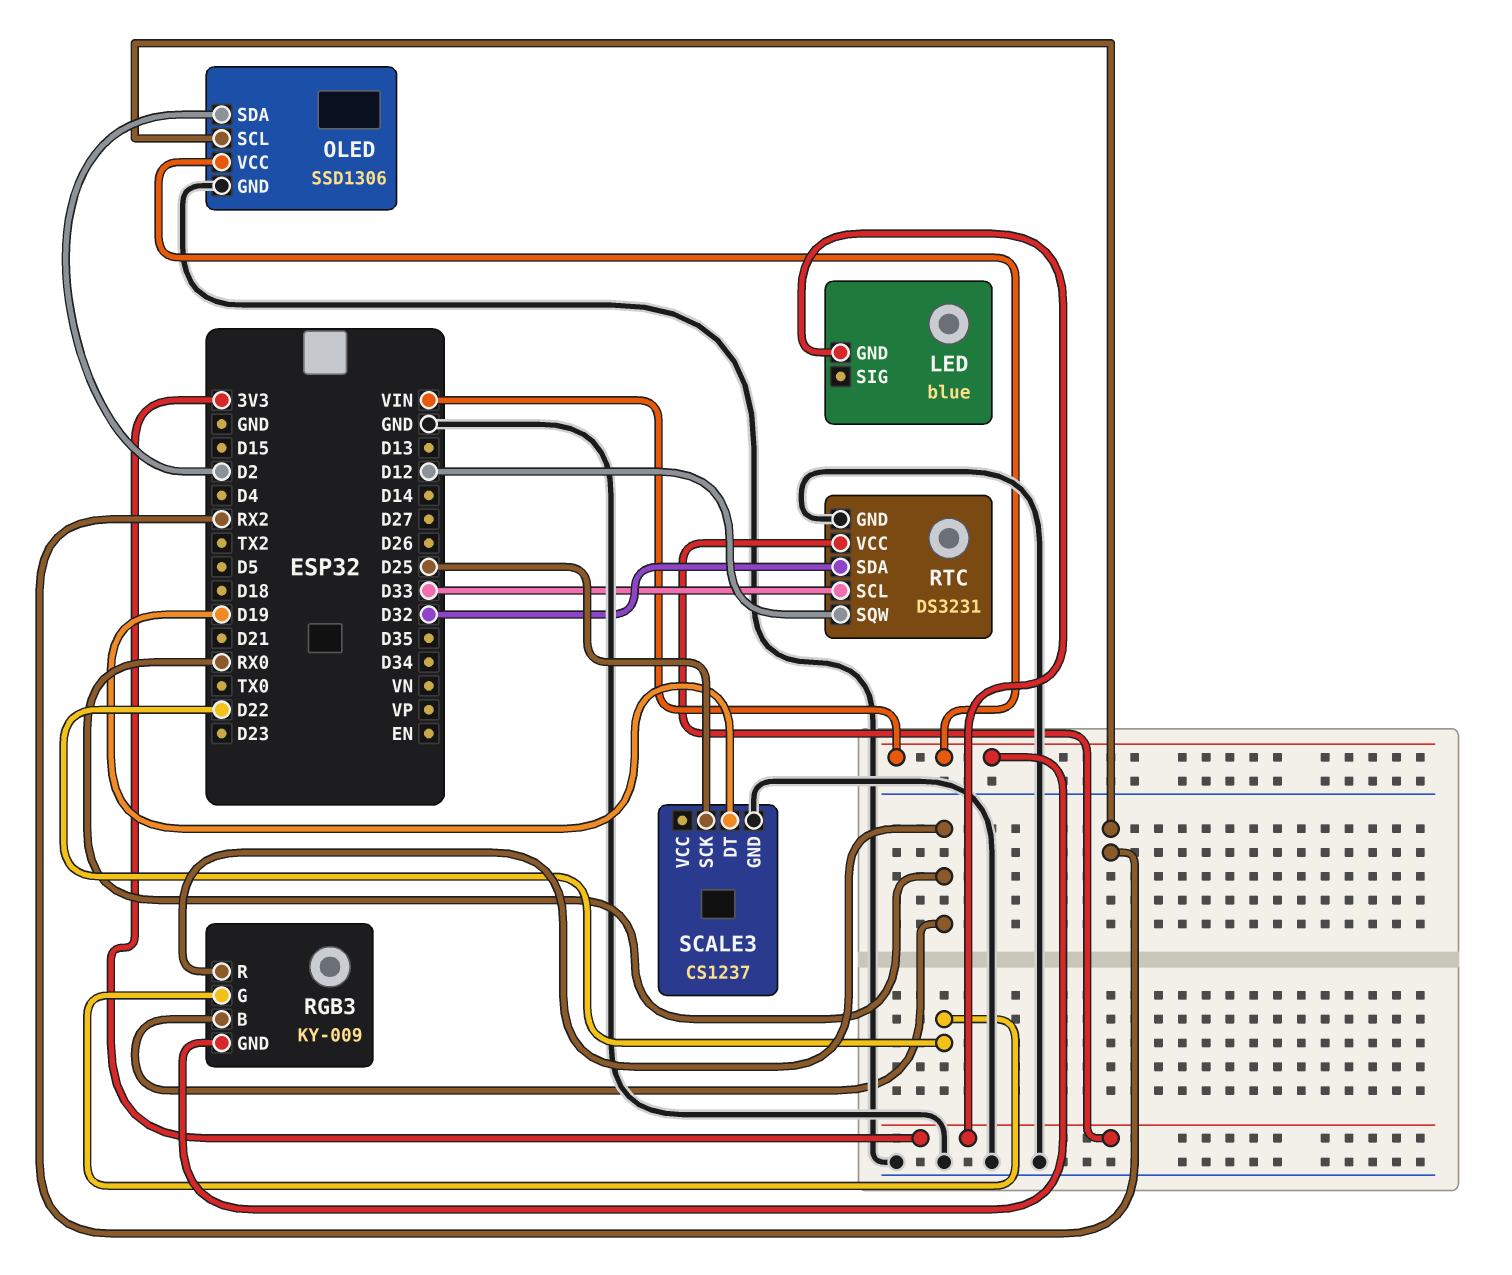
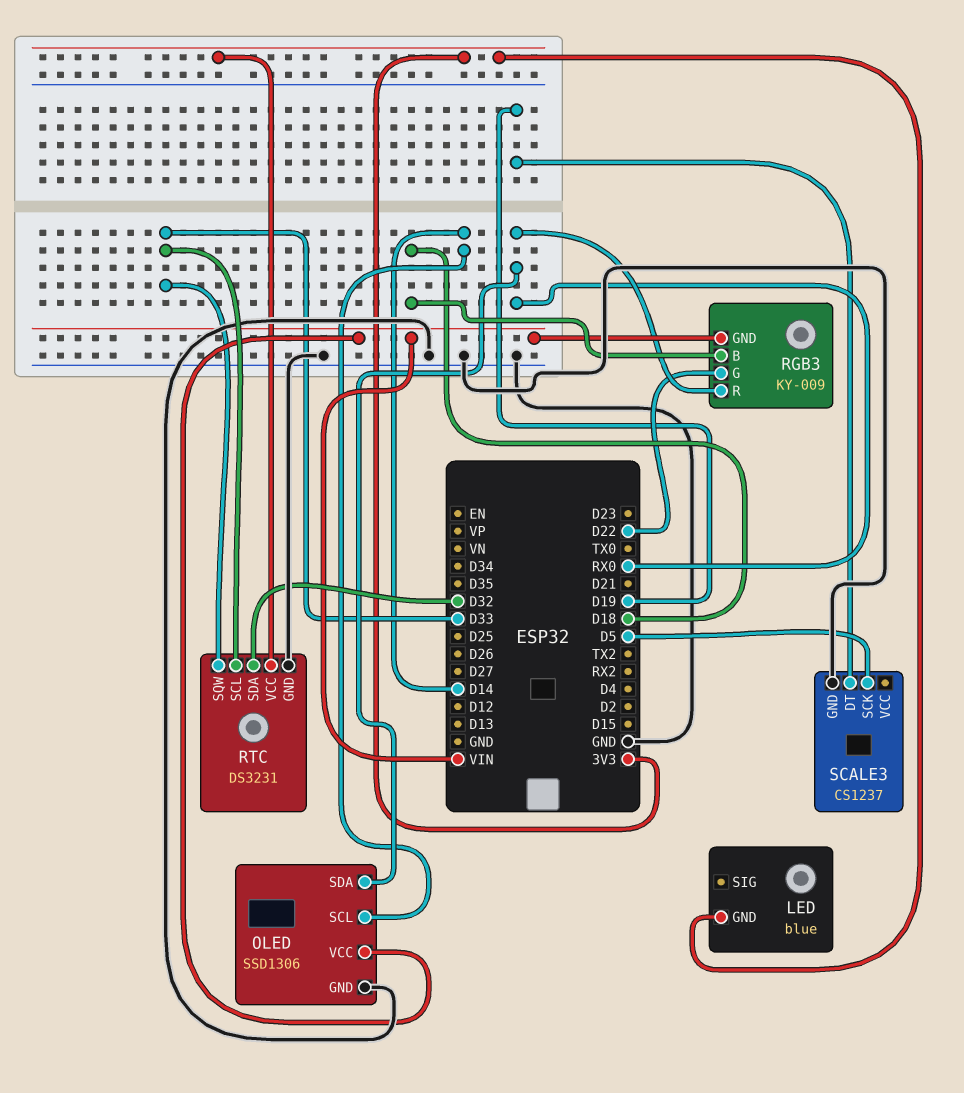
OLED pin SCL: RX2 -> D14
OLED pin SDA: D2 -> RX0
RGB3 pin B: RX0 -> D18
RTC pin SQW: D12 -> D33
SCALE3 pin SCK: D25 -> D5

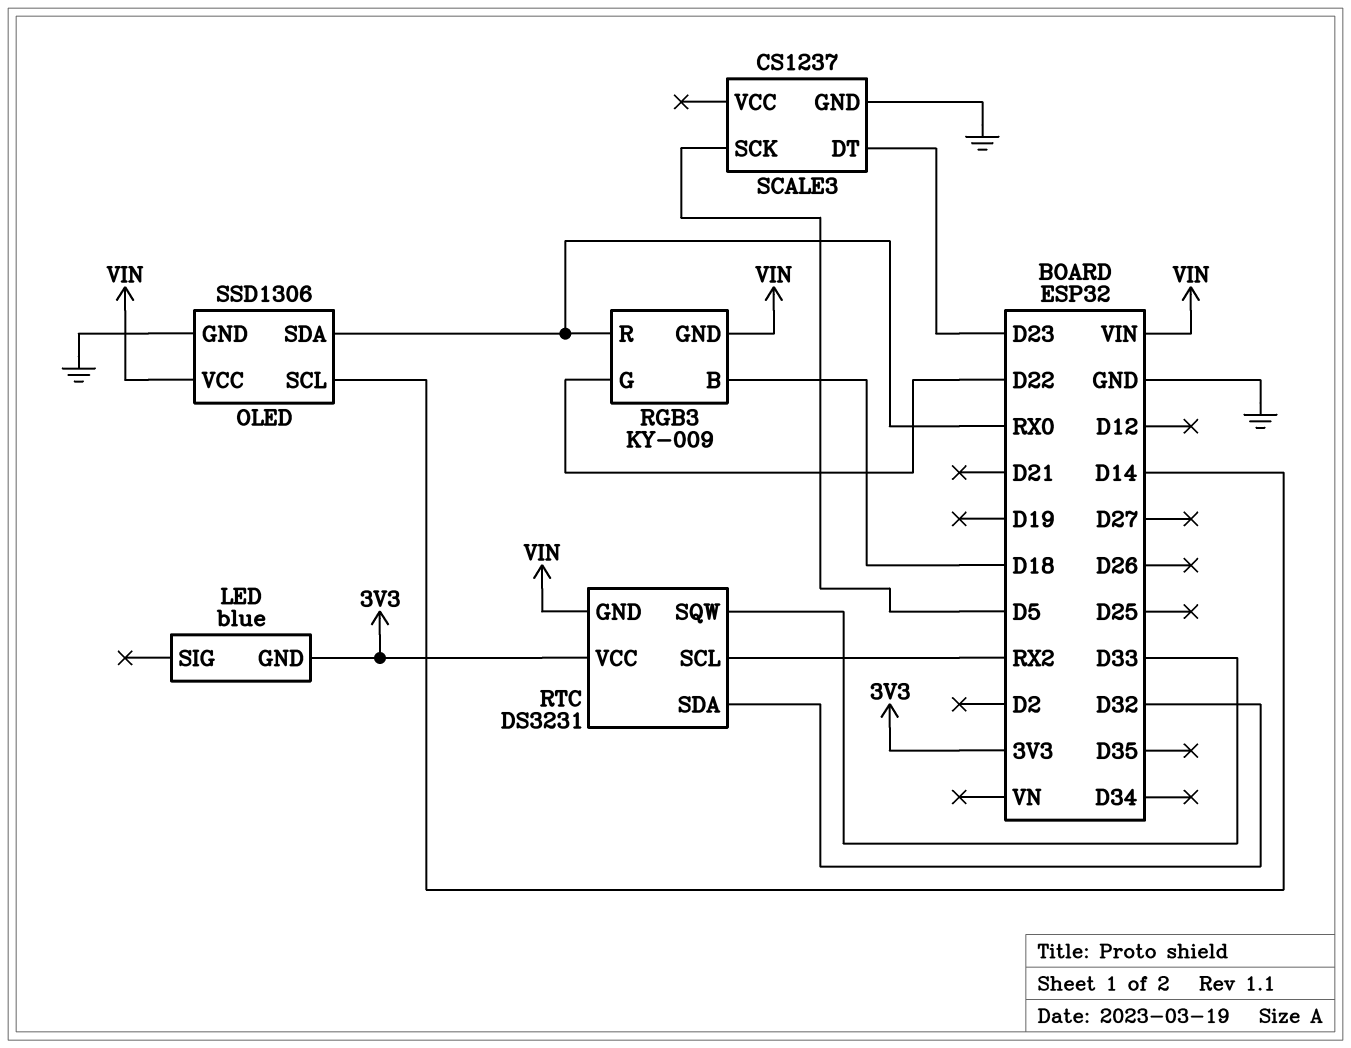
RTC pin GND: GND -> VIN
RTC pin SCL: D33 -> RX2
SCALE3 pin DT: D19 -> D23

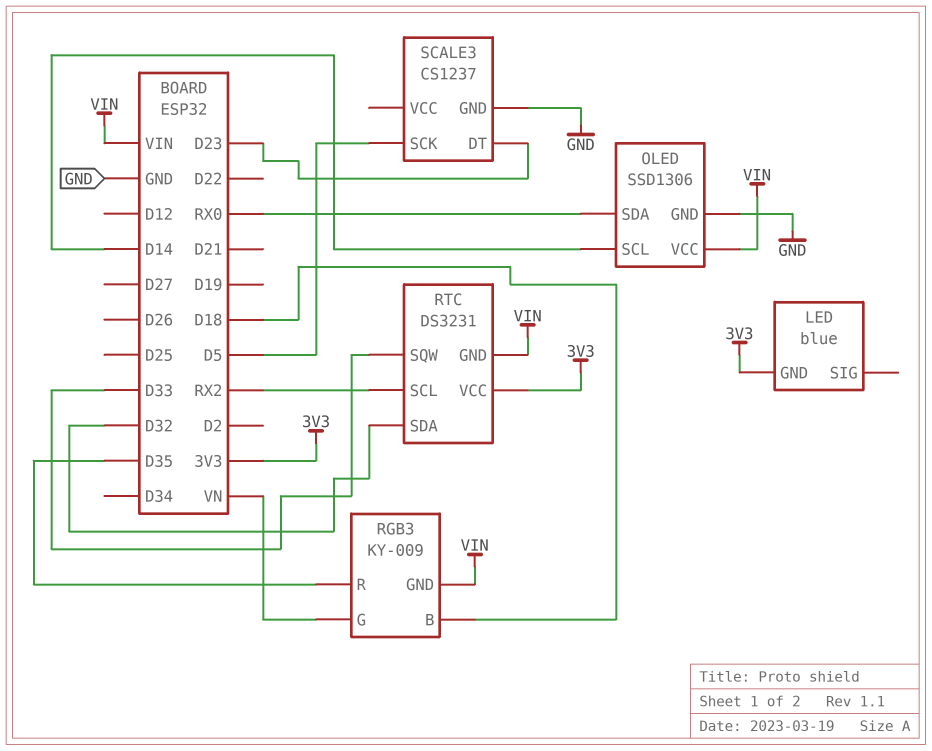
RGB3 pin G: D22 -> VN
RGB3 pin R: RX0 -> D35

